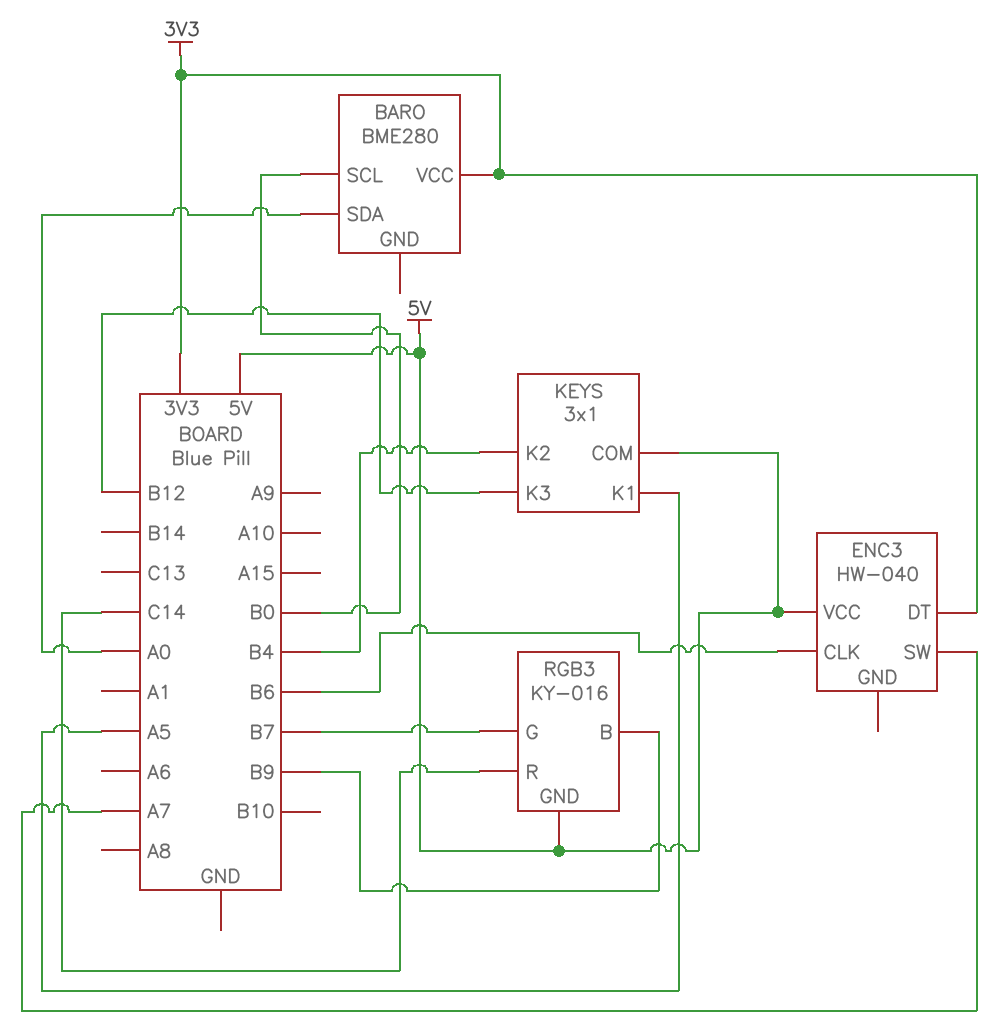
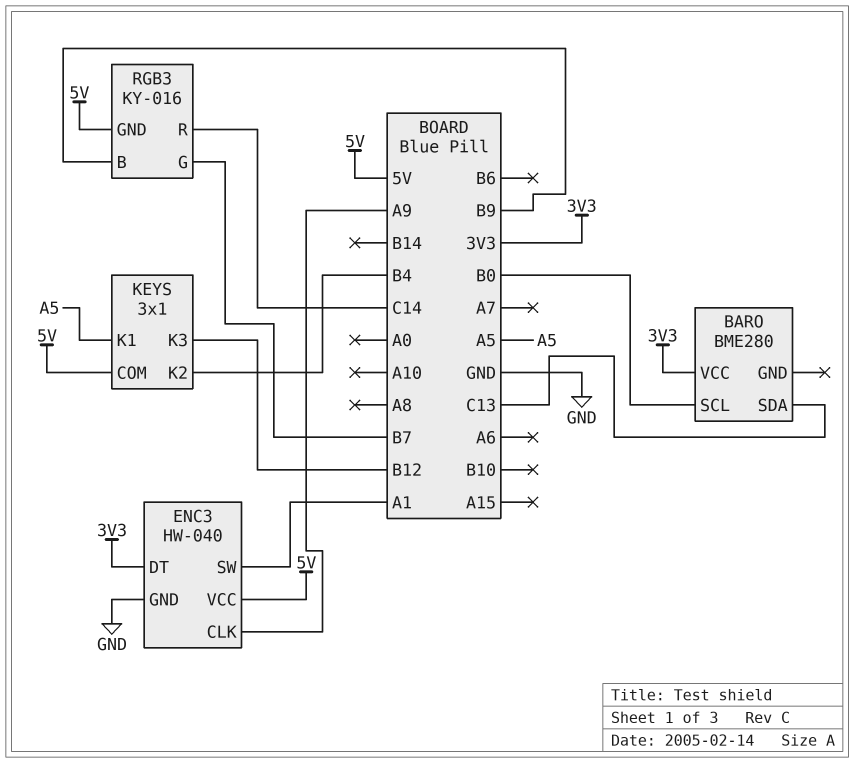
BARO pin SDA: A0 -> C13
ENC3 pin CLK: B6 -> A9
ENC3 pin GND: none -> GND
ENC3 pin SW: A7 -> A1

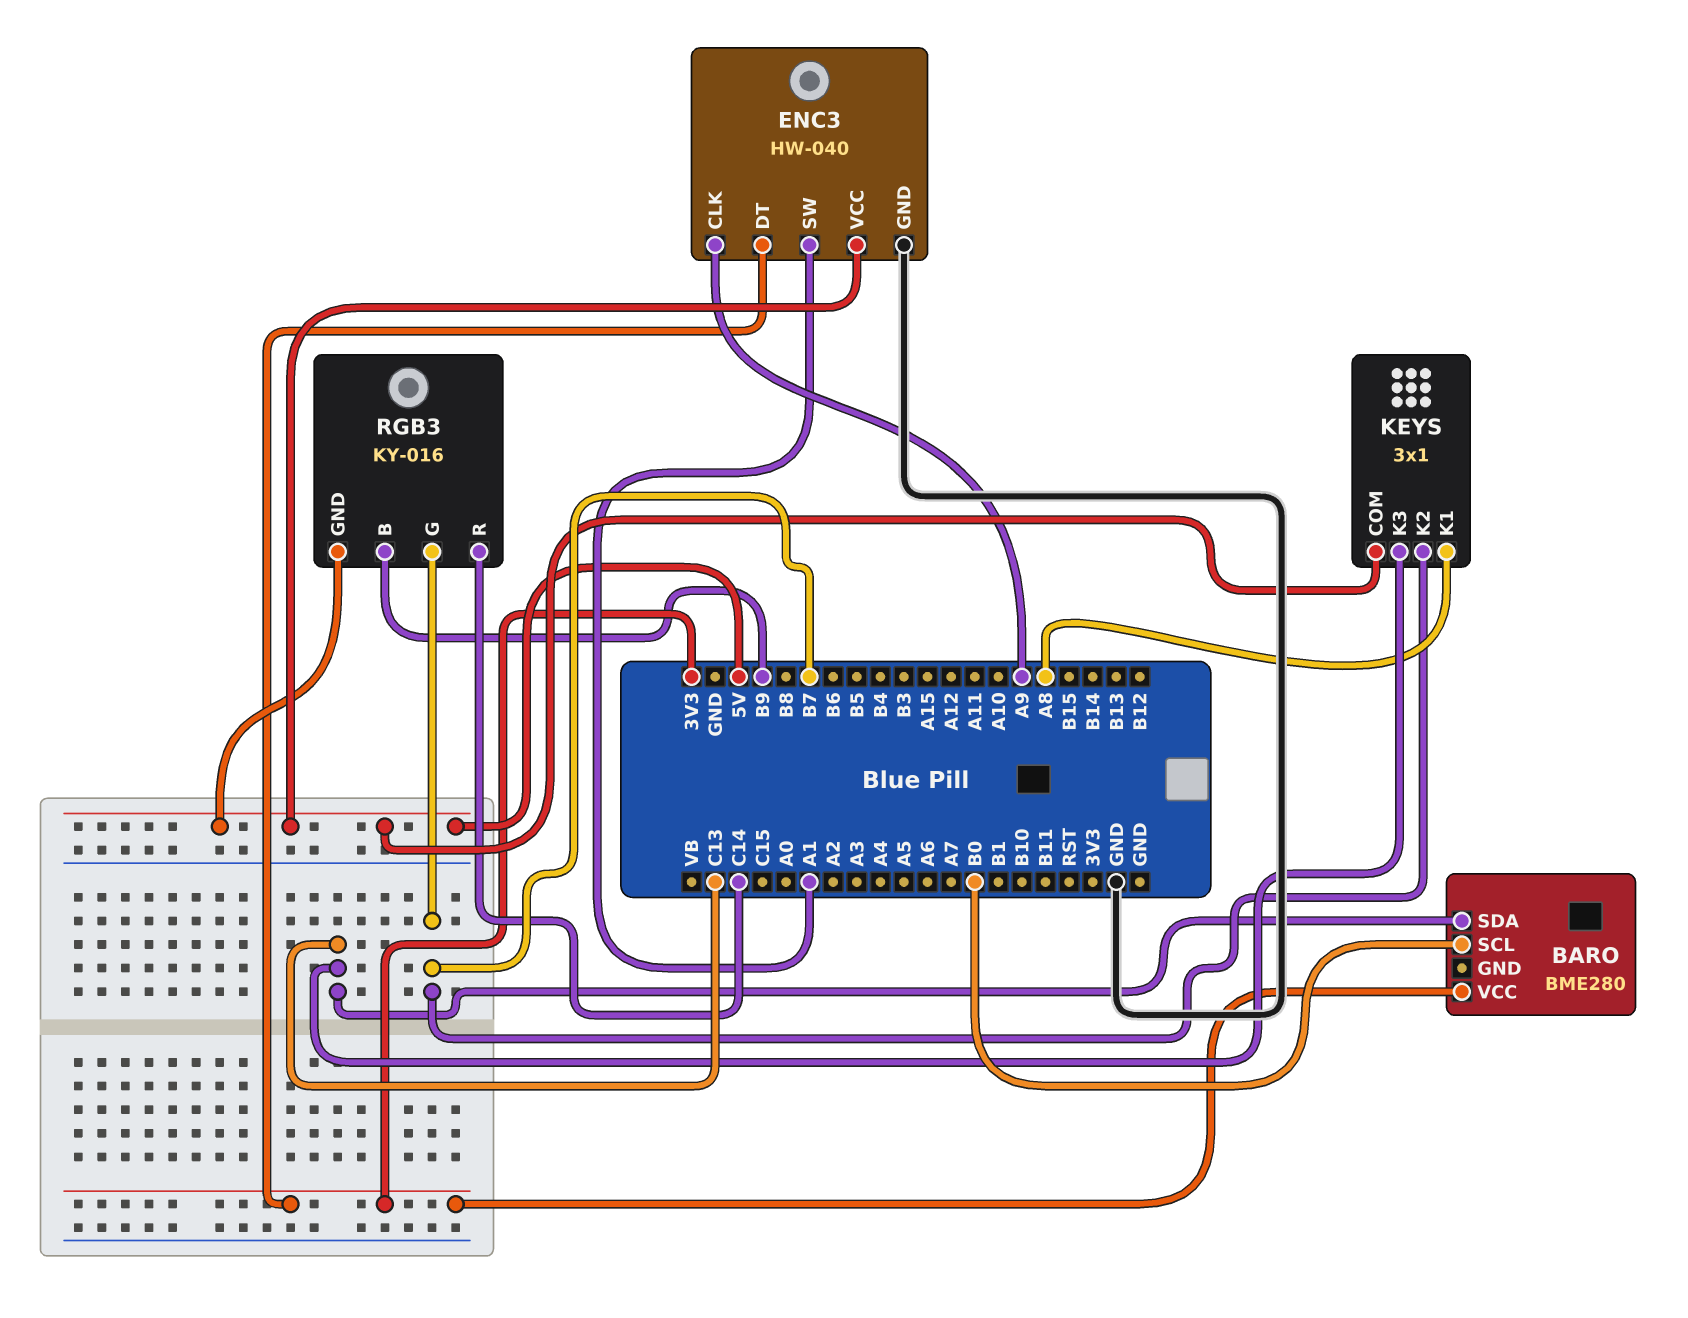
KEYS pin K1: A5 -> A8
KEYS pin K2: B4 -> B7
KEYS pin K3: B12 -> C13

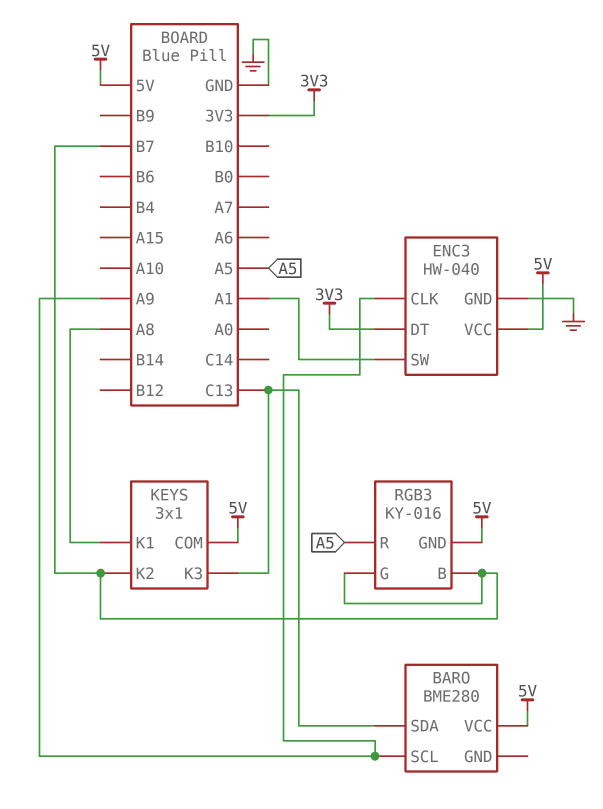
BARO pin SCL: B0 -> A9
BARO pin VCC: 3V3 -> 5V
RGB3 pin B: B9 -> B7
RGB3 pin R: C14 -> A5

